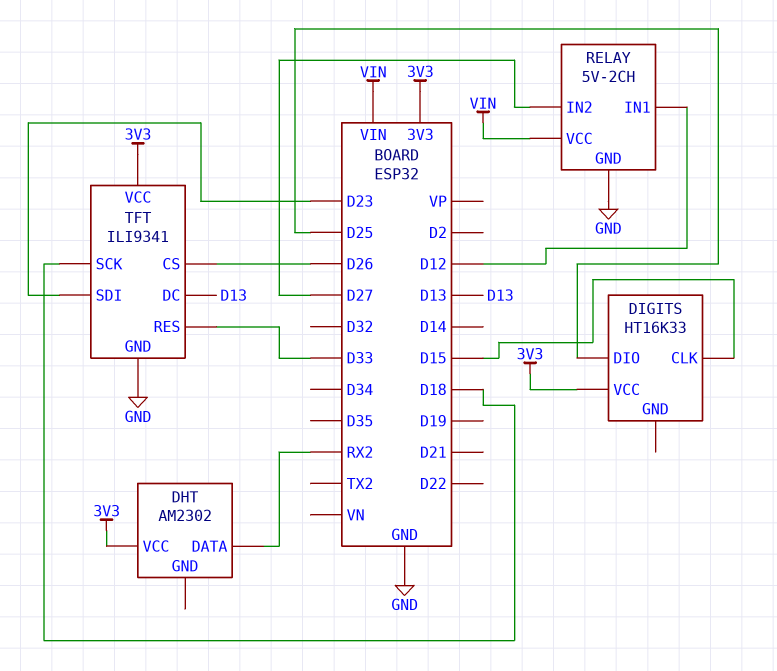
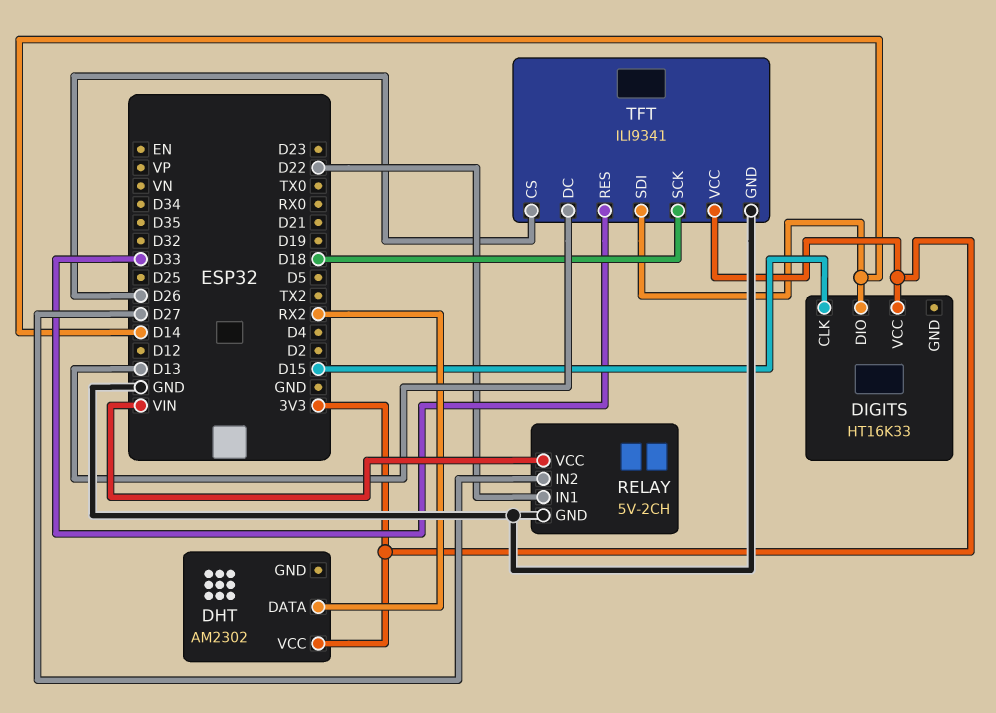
DIGITS pin DIO: D25 -> D14
RELAY pin IN1: D12 -> D22
TFT pin SDI: D23 -> D14

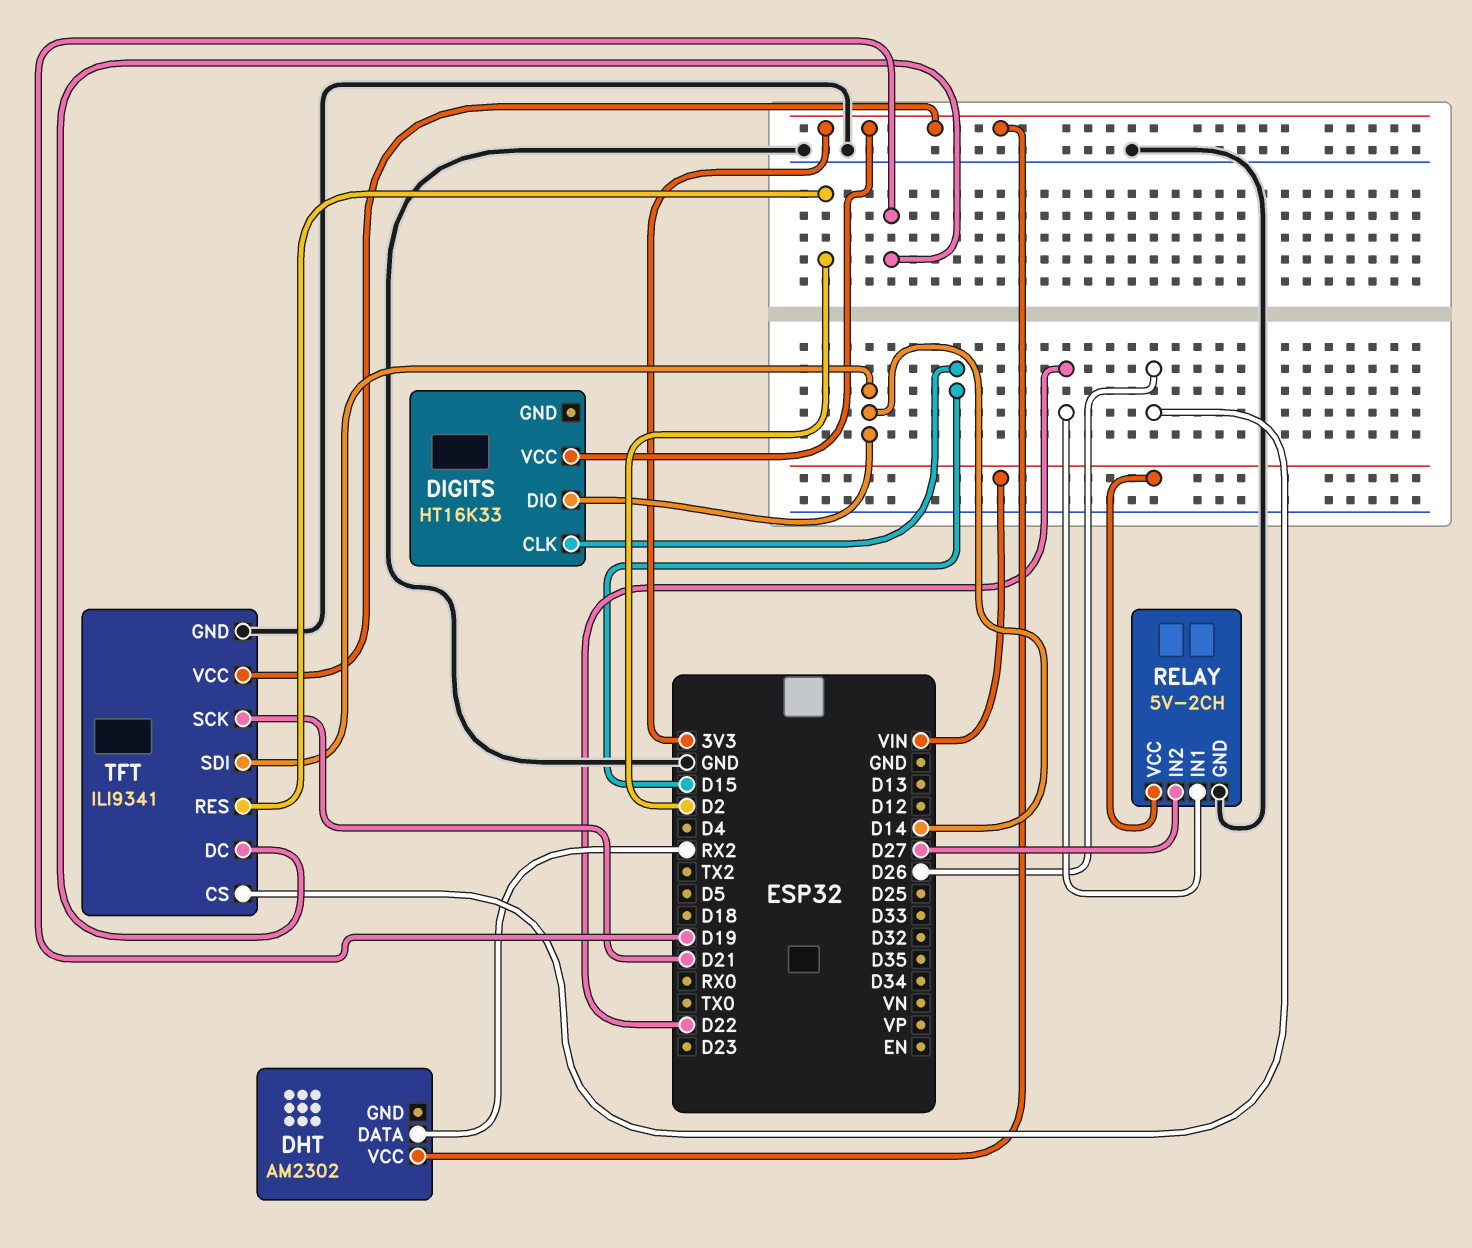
TFT pin DC: D13 -> D19
TFT pin RES: D33 -> D2
TFT pin SCK: D18 -> D21

